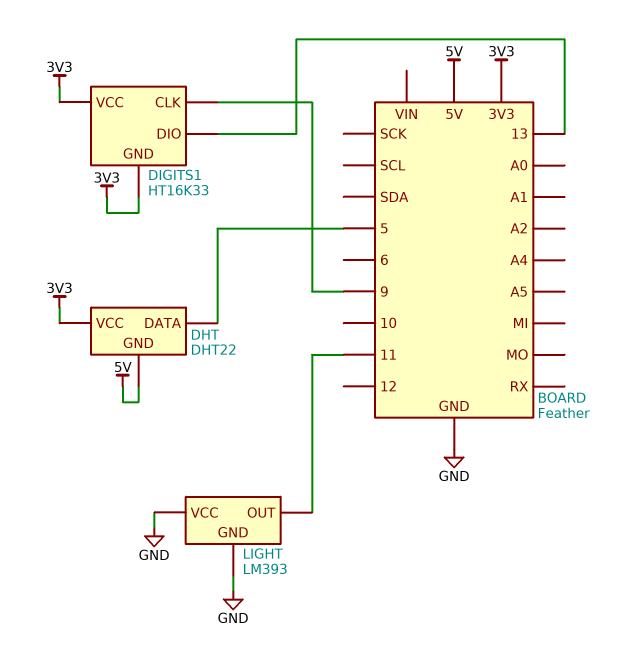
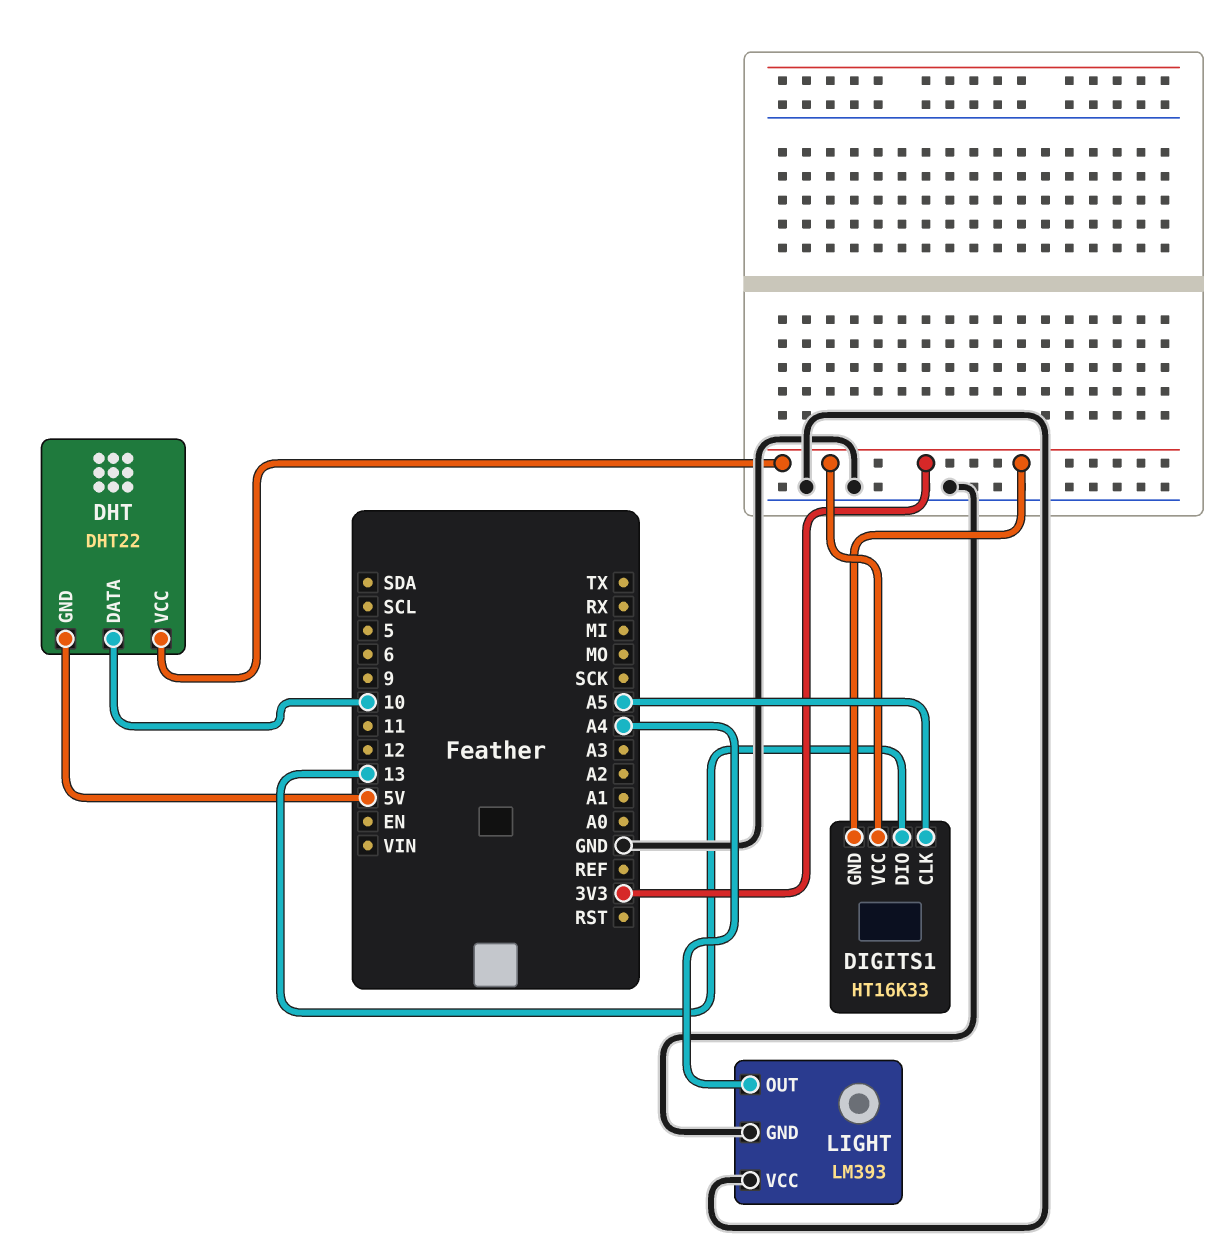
DHT pin DATA: 5 -> 10
DIGITS1 pin CLK: 9 -> A5
LIGHT pin OUT: 11 -> A4

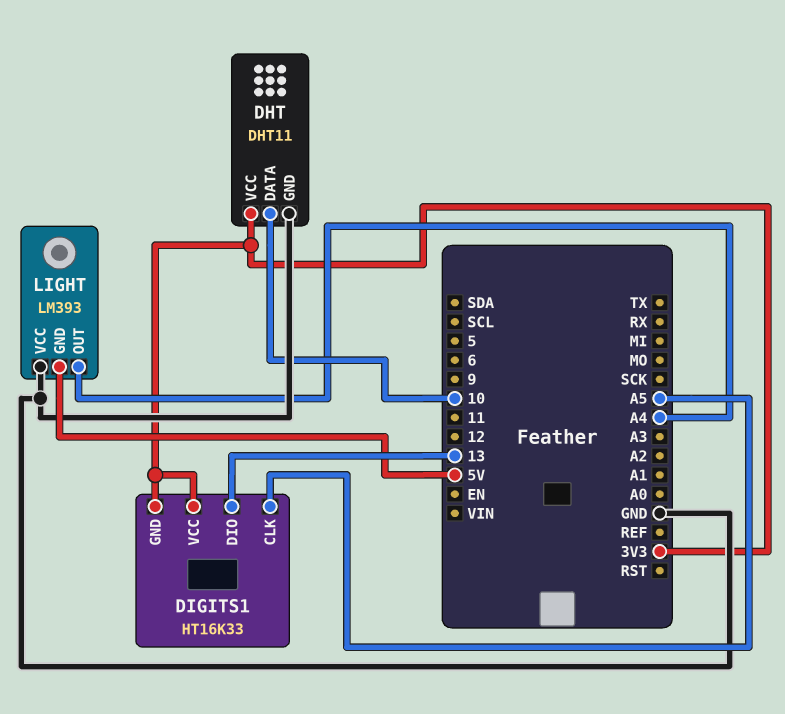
DHT: DHT22 -> DHT11
DHT pin GND: 5V -> GND
LIGHT pin GND: GND -> 5V

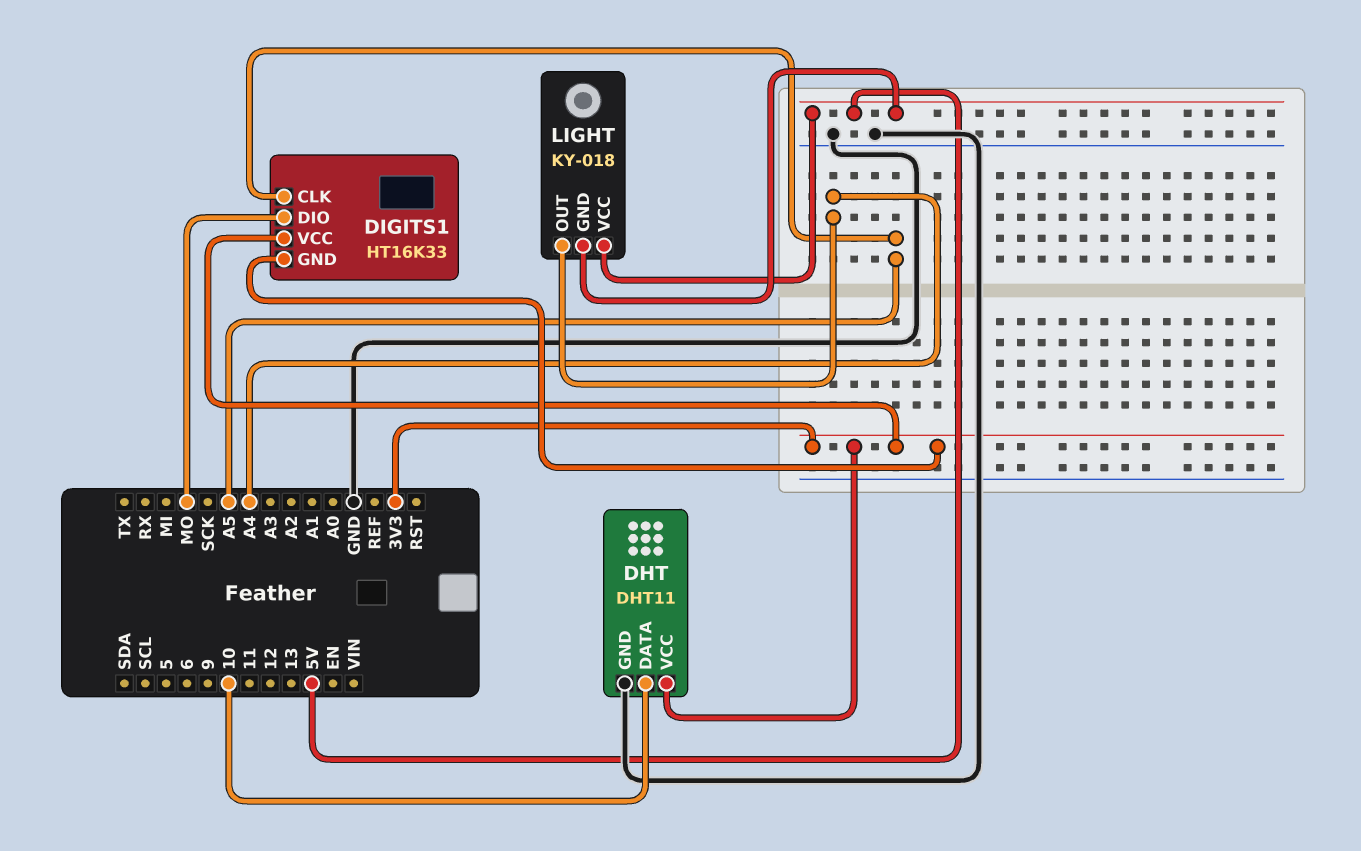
DIGITS1 pin DIO: 13 -> MO
LIGHT: LM393 -> KY-018
LIGHT pin VCC: GND -> 5V

